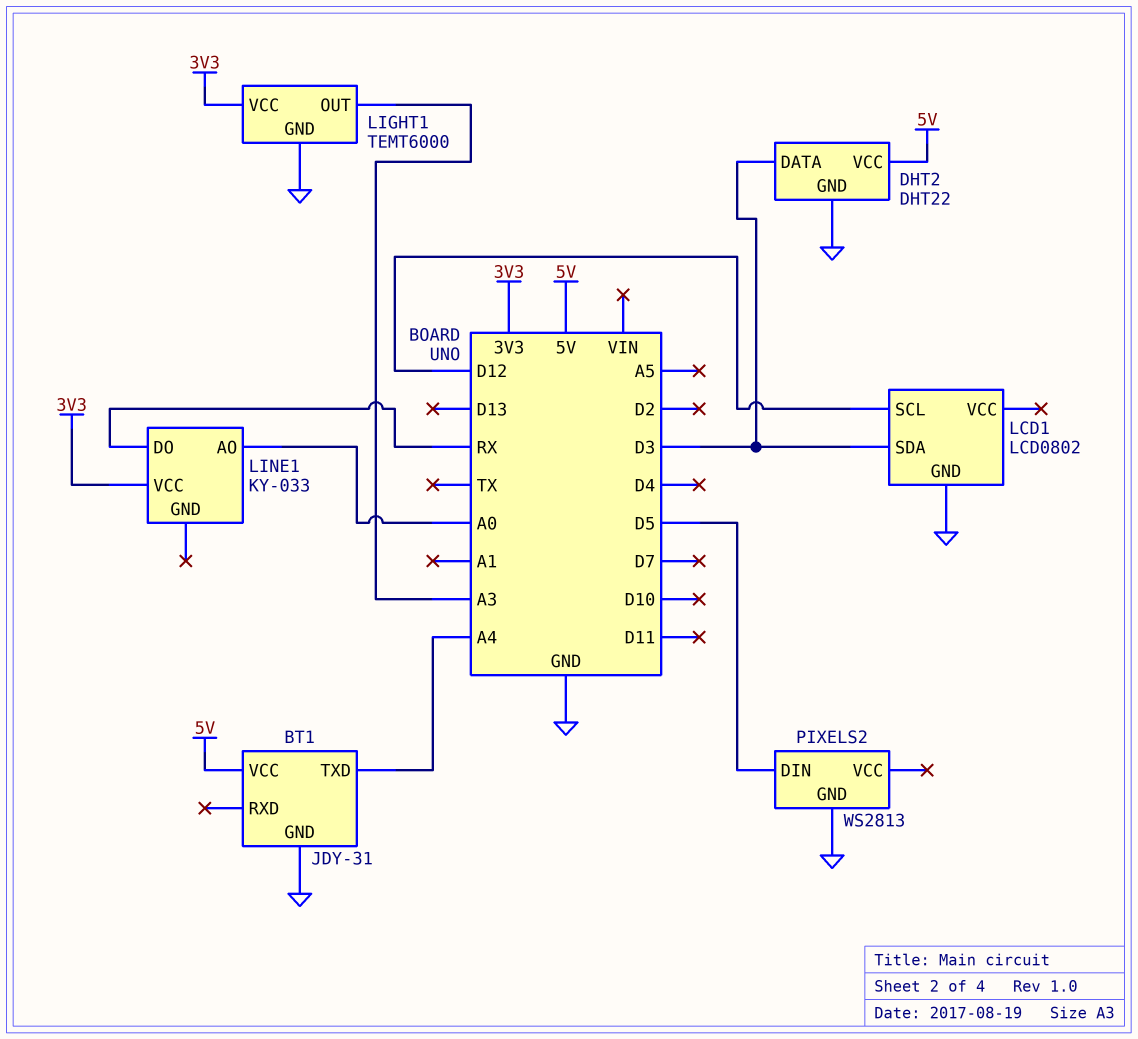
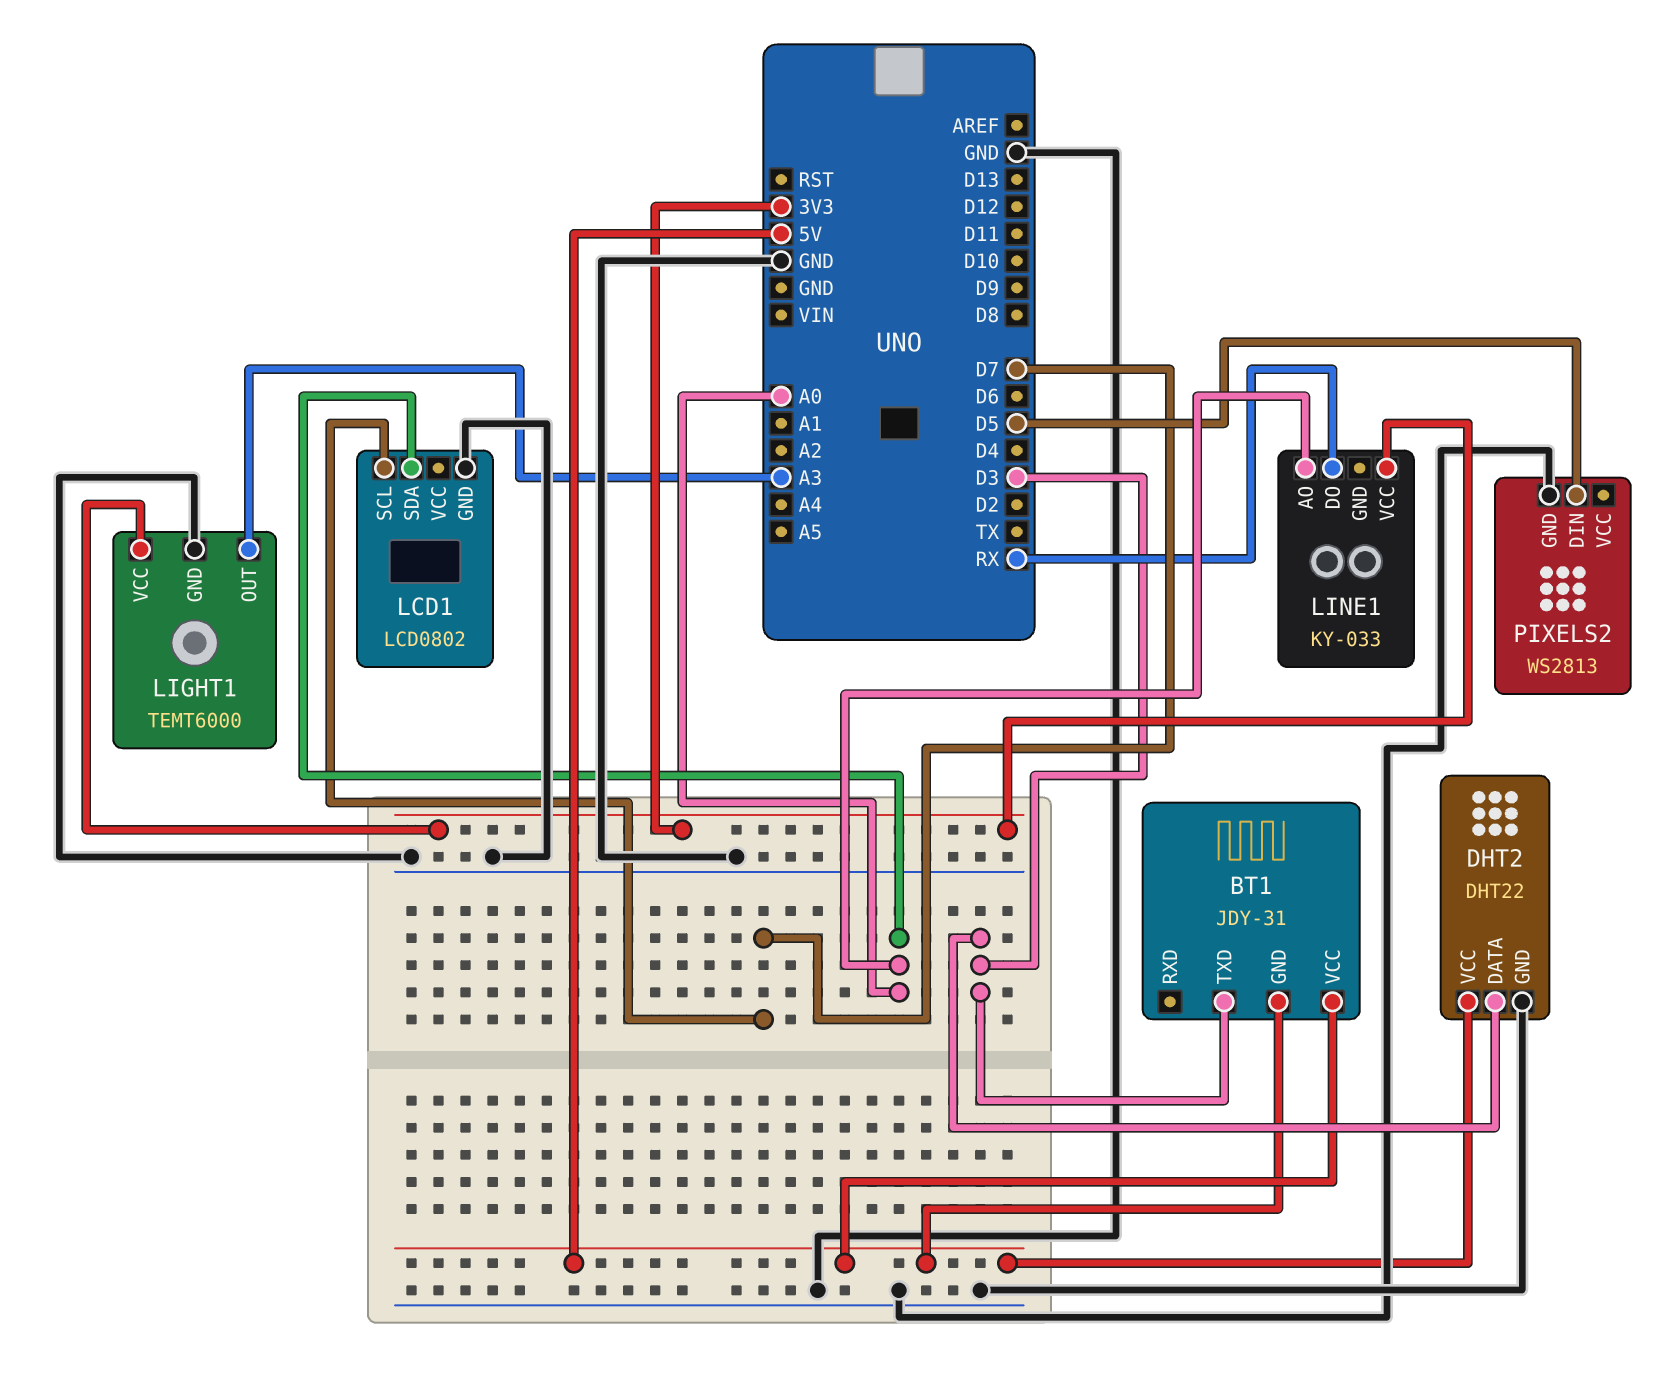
BT1 pin GND: GND -> 5V
BT1 pin TXD: A4 -> D3
LCD1 pin SCL: D12 -> D7
LCD1 pin SDA: D3 -> A0

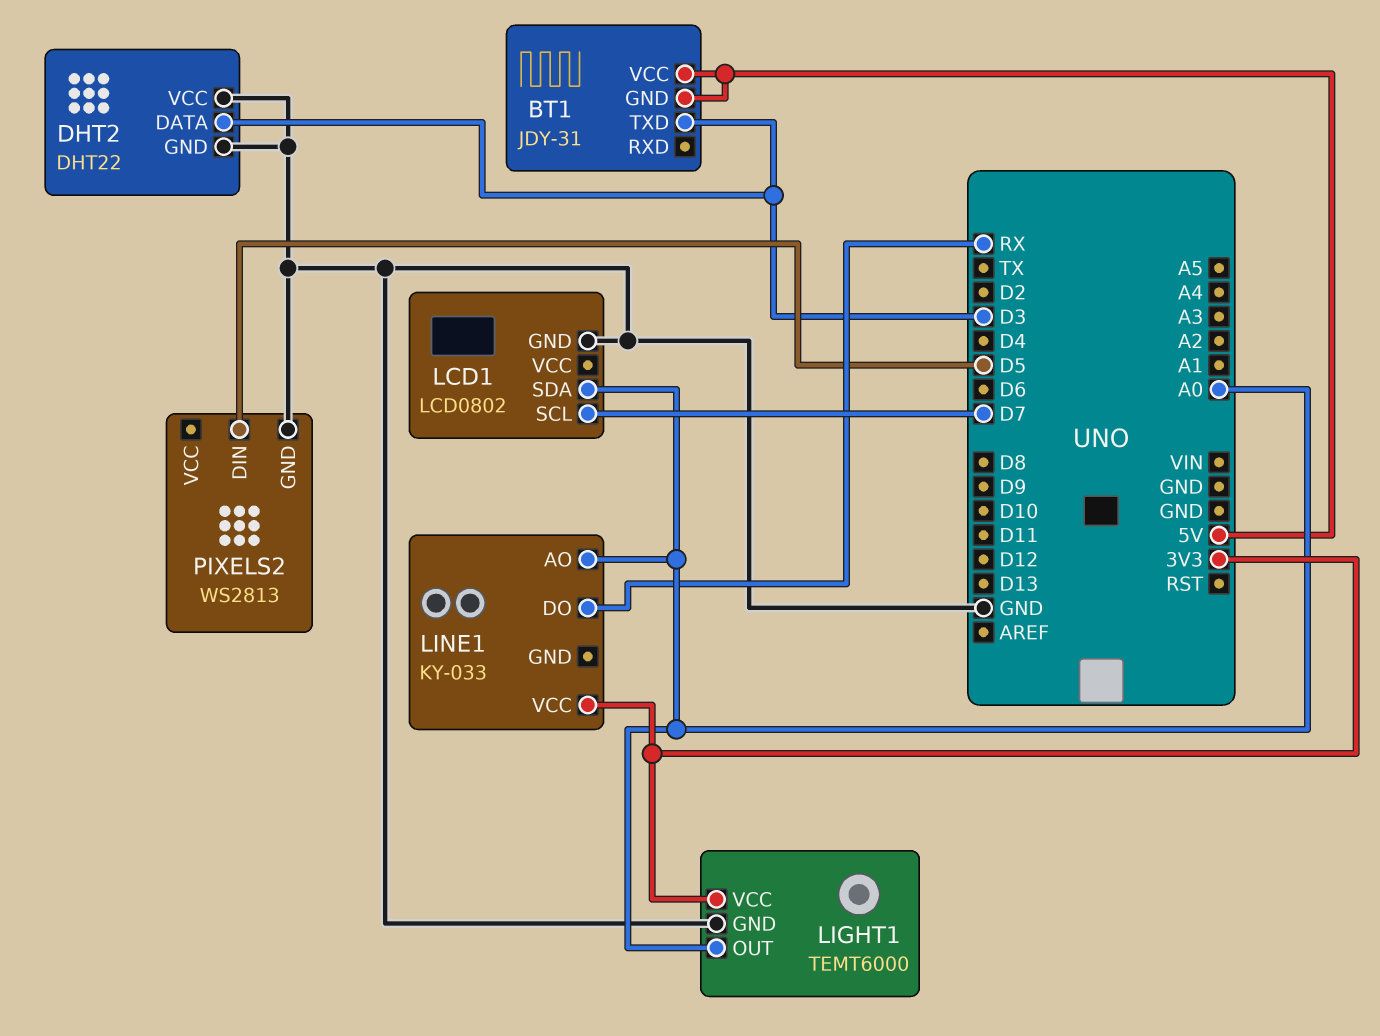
DHT2 pin VCC: 5V -> GND
LIGHT1 pin OUT: A3 -> A0

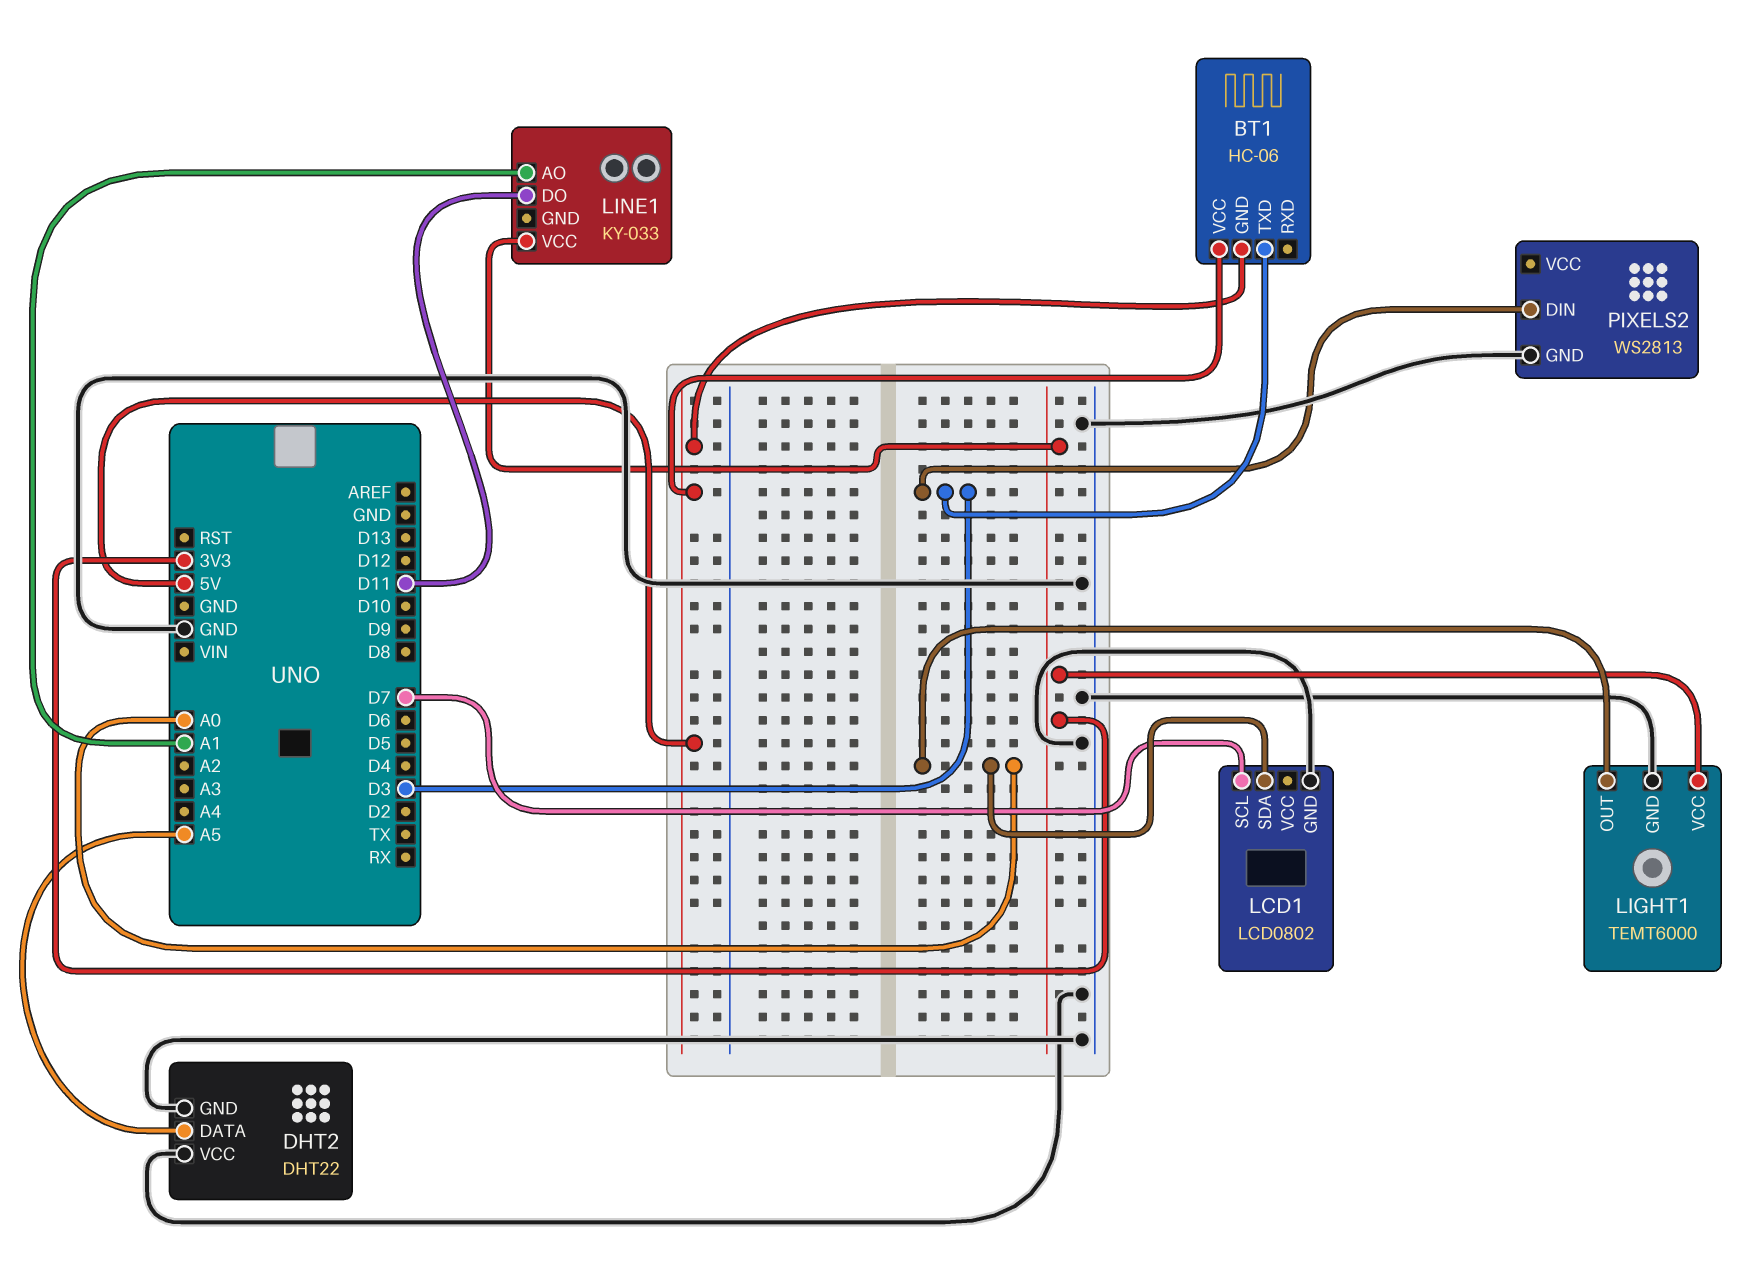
BT1: JDY-31 -> HC-06
DHT2 pin DATA: D3 -> A5
LINE1 pin AO: A0 -> A1
LINE1 pin DO: RX -> D11
PIXELS2 pin DIN: D5 -> D3

